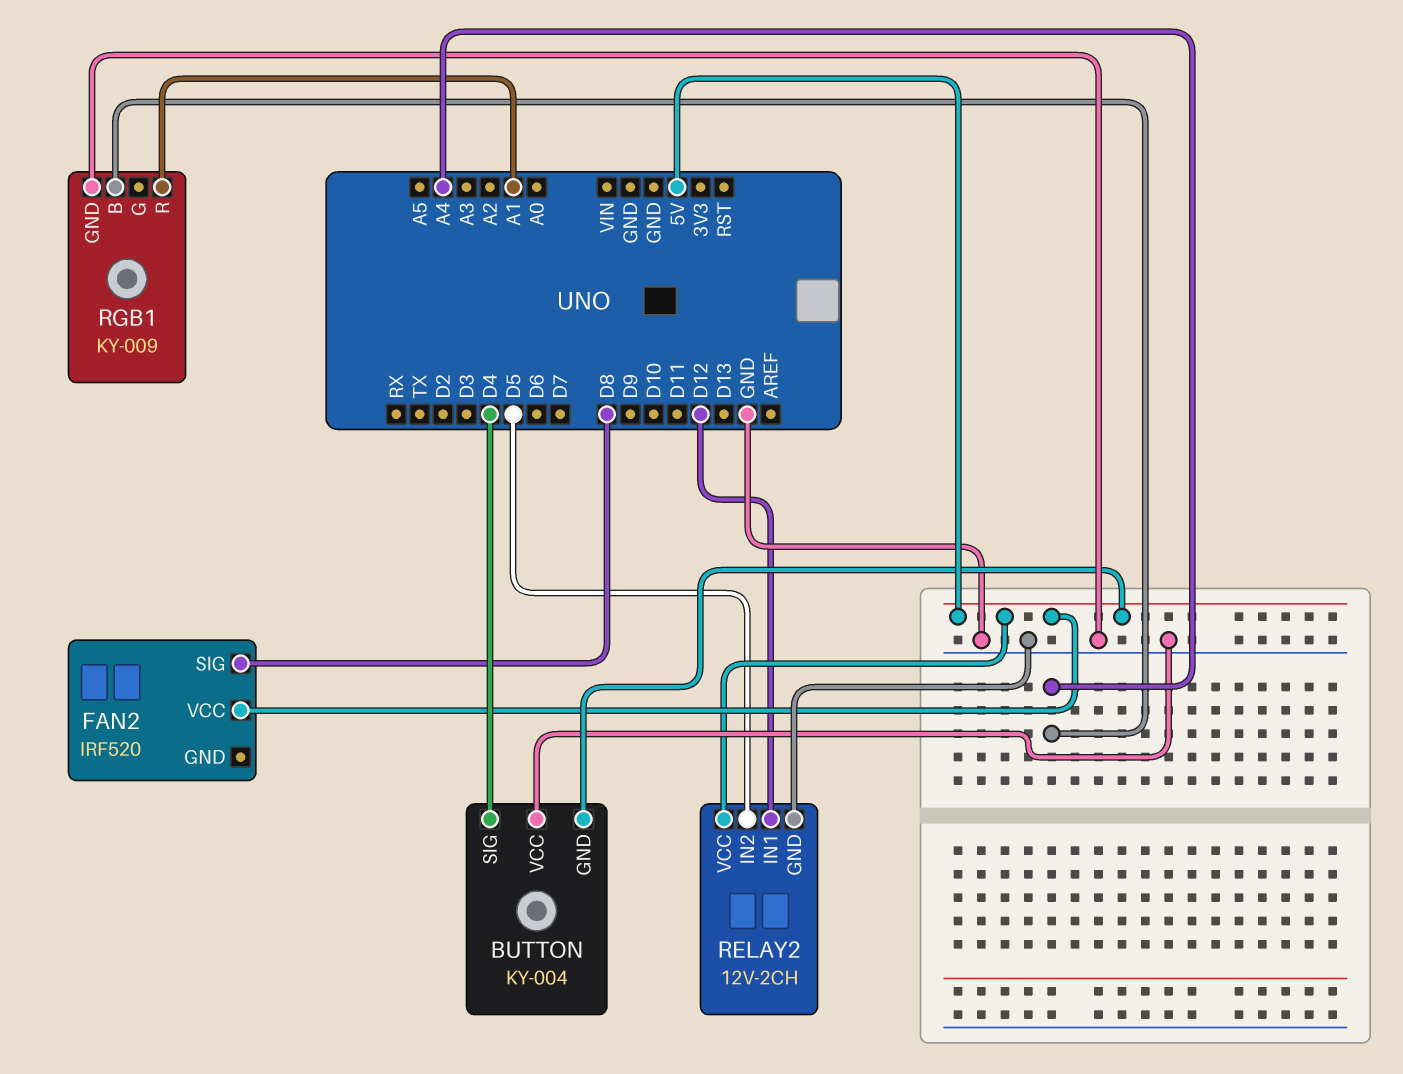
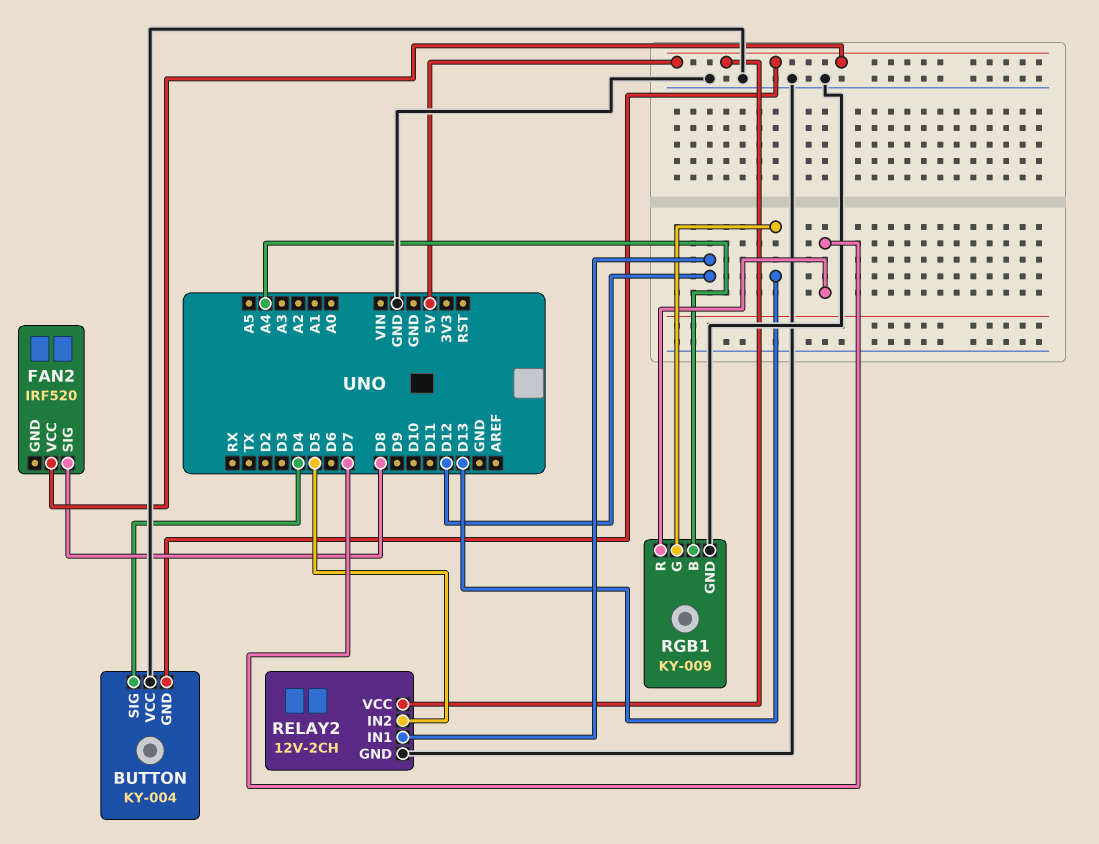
RGB1 pin G: none -> D13
RGB1 pin R: A1 -> D7

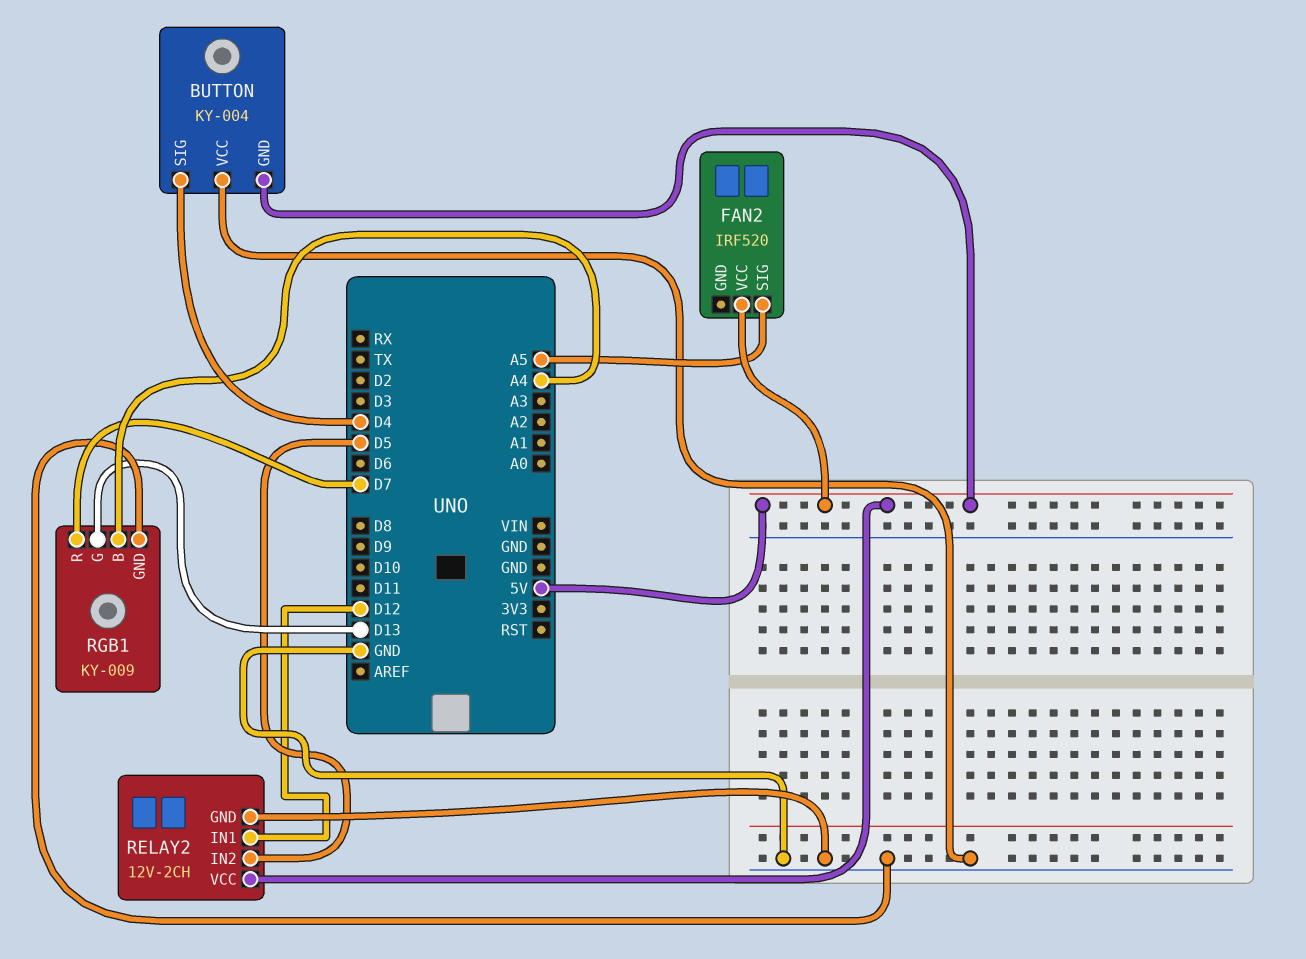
FAN2 pin SIG: D8 -> A5

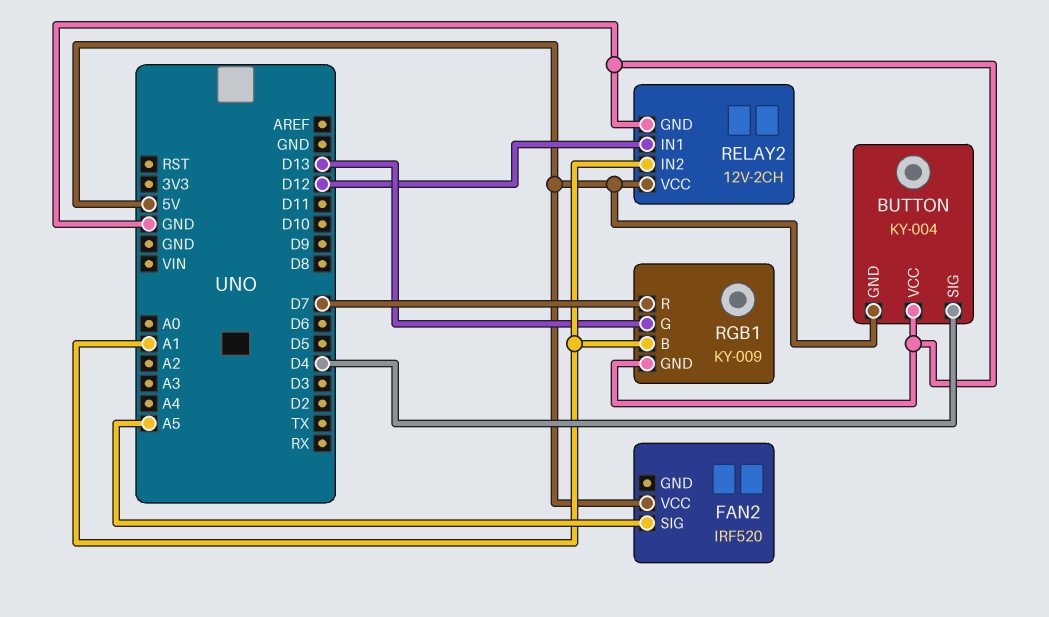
RELAY2 pin IN2: D5 -> A1
RGB1 pin B: A4 -> A1

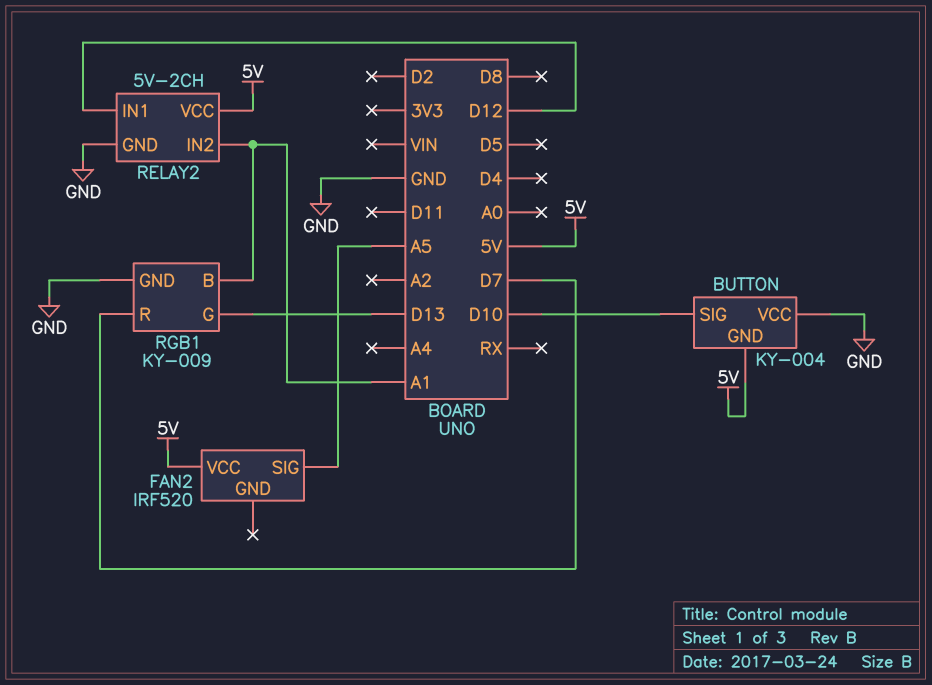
BUTTON pin SIG: D4 -> D10
RELAY2: 12V-2CH -> 5V-2CH

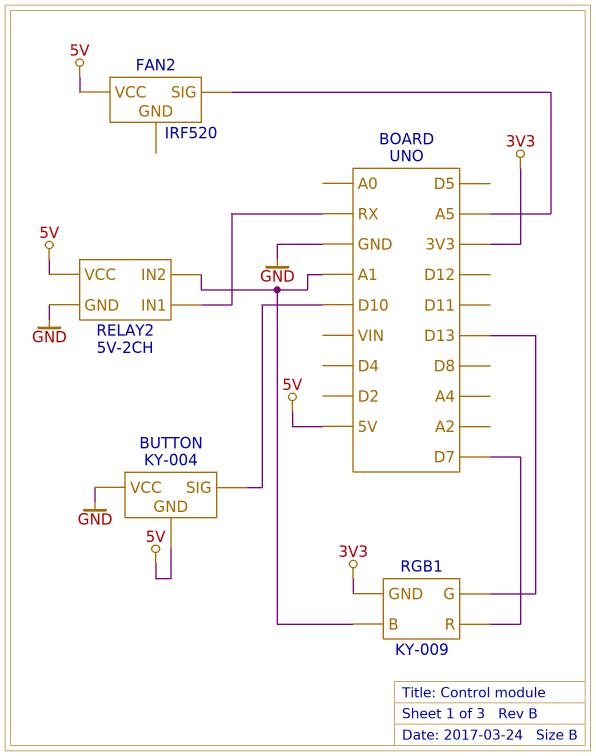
RELAY2 pin IN1: D12 -> RX
RGB1 pin GND: GND -> 3V3

